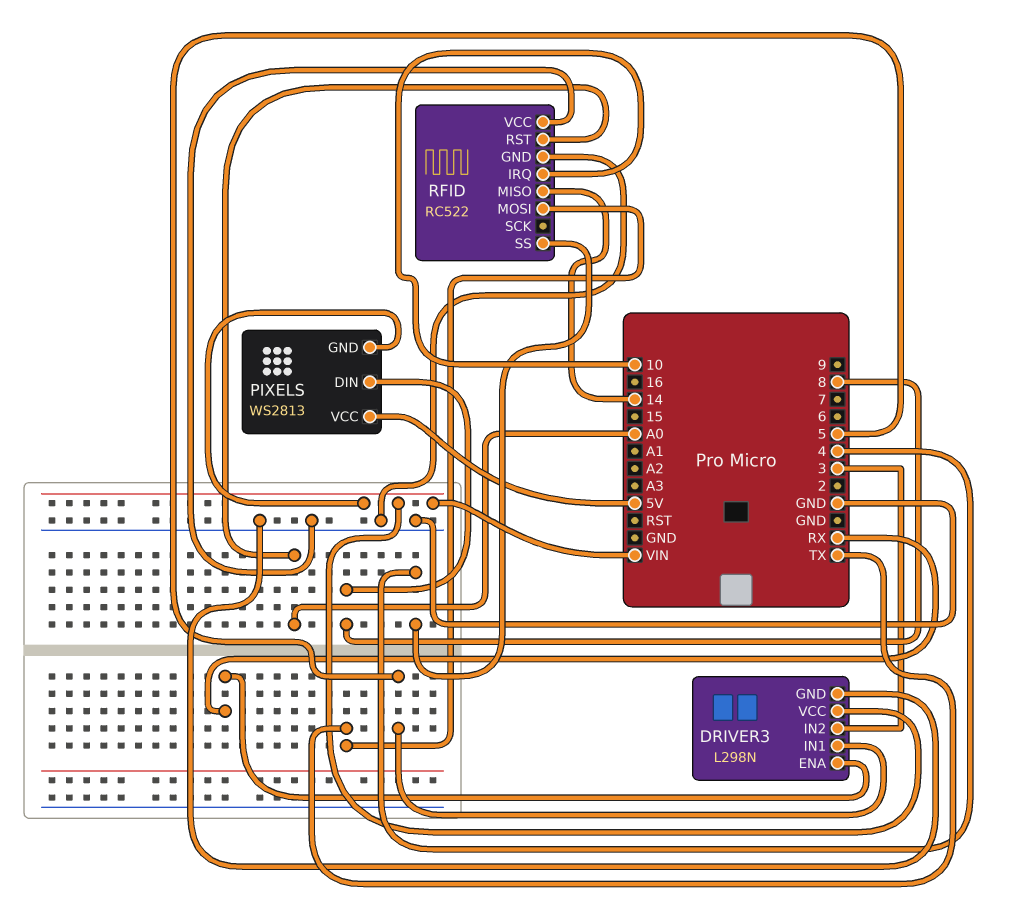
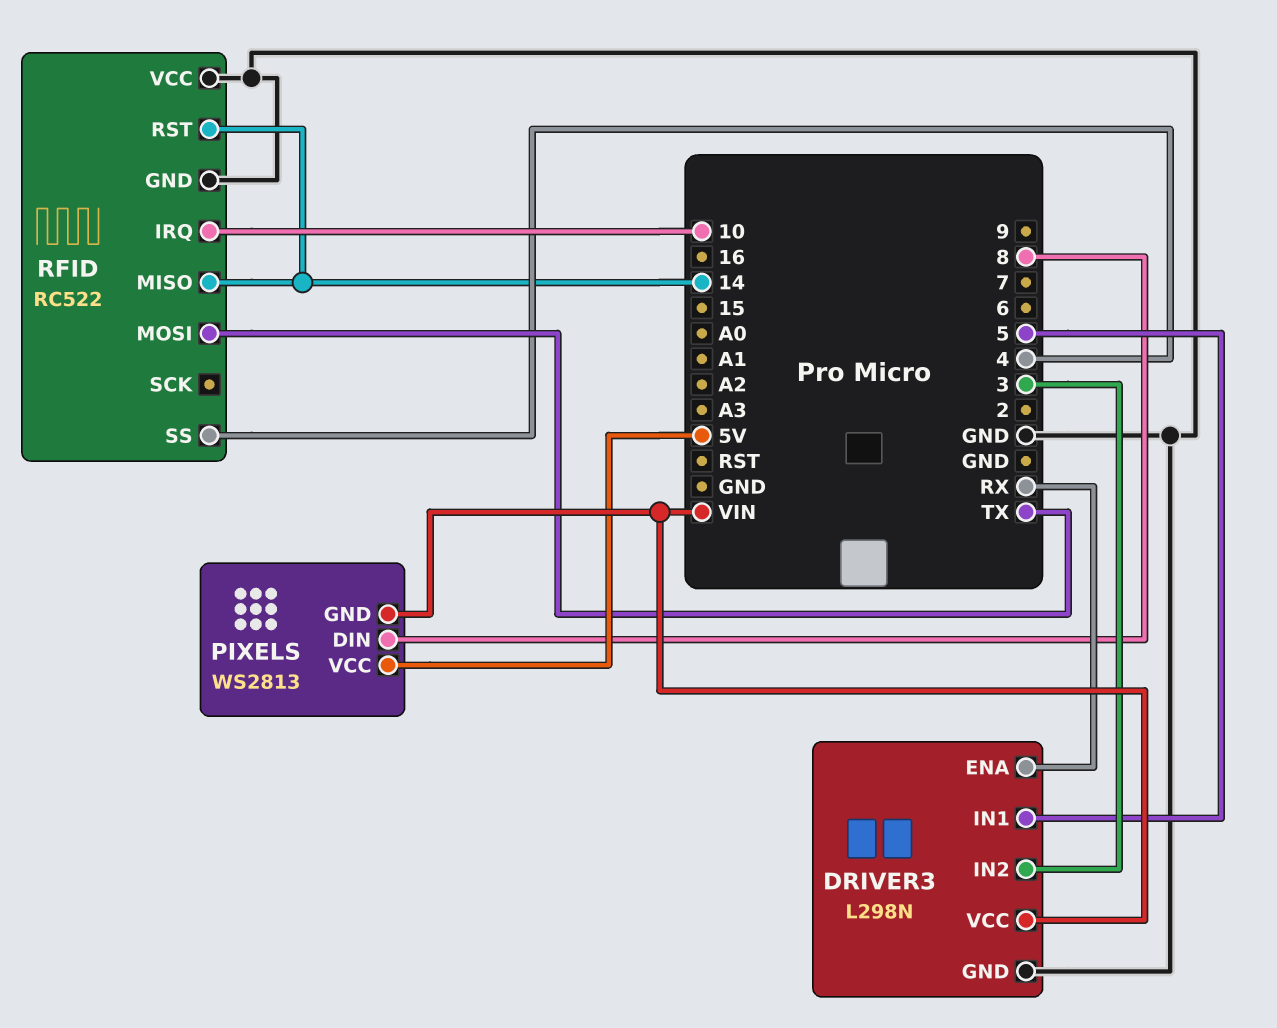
RFID pin RST: A0 -> 14

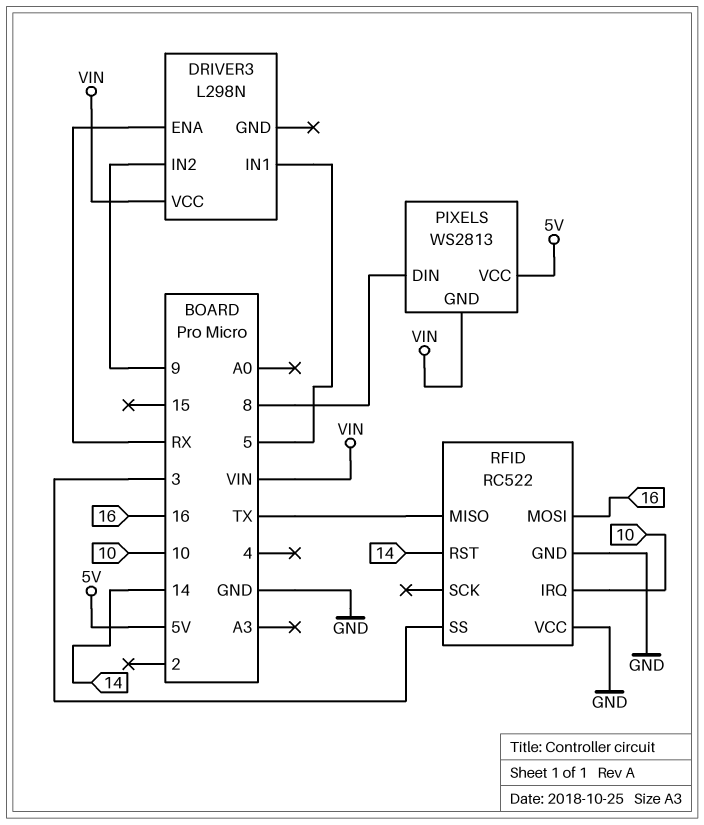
DRIVER3 pin GND: GND -> none
DRIVER3 pin IN2: 3 -> 9
RFID pin MISO: 14 -> TX
RFID pin MOSI: TX -> 16
RFID pin SS: 4 -> 3

